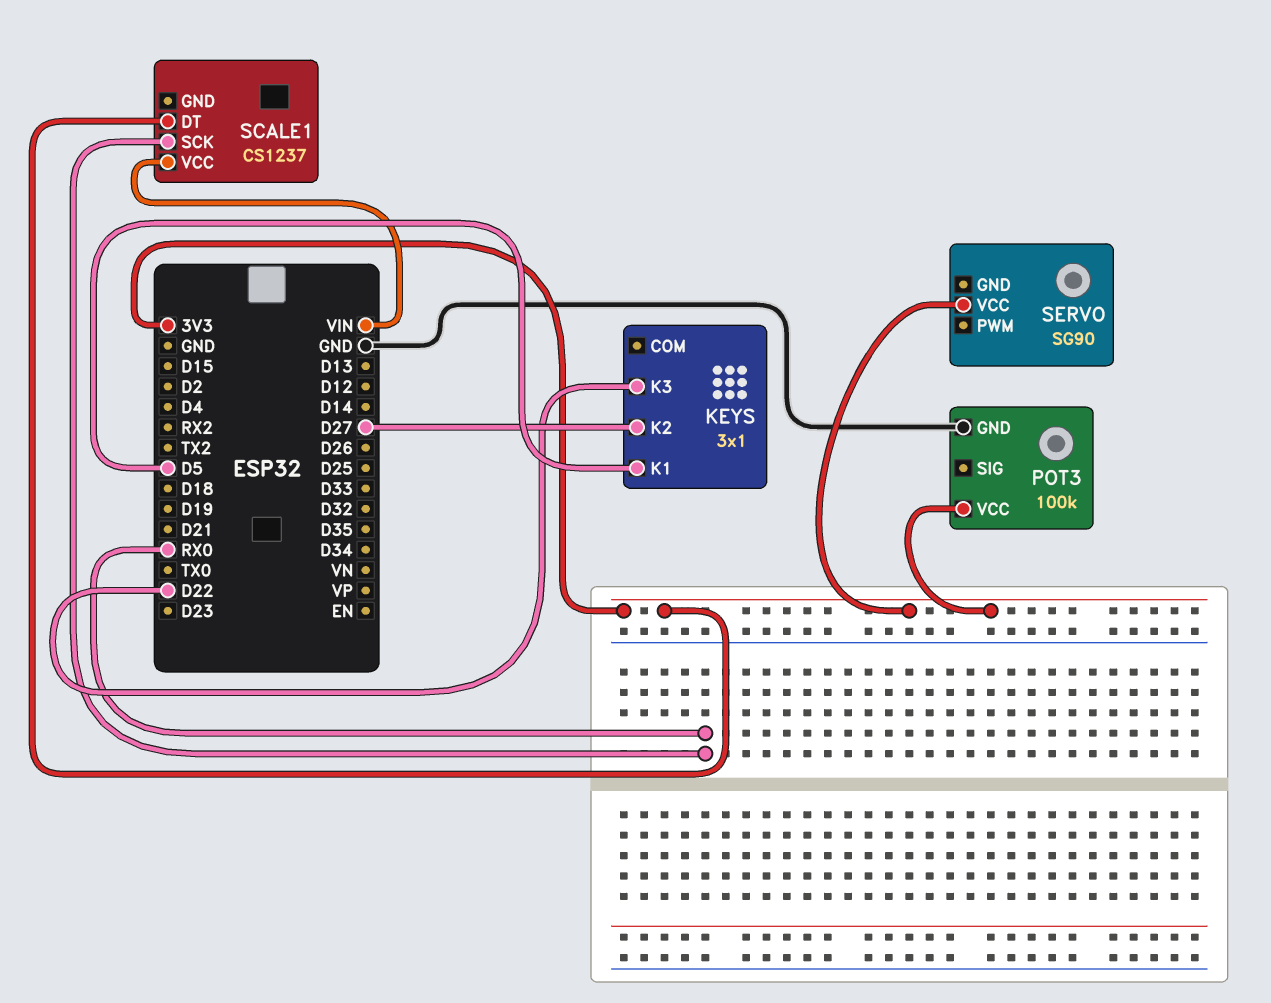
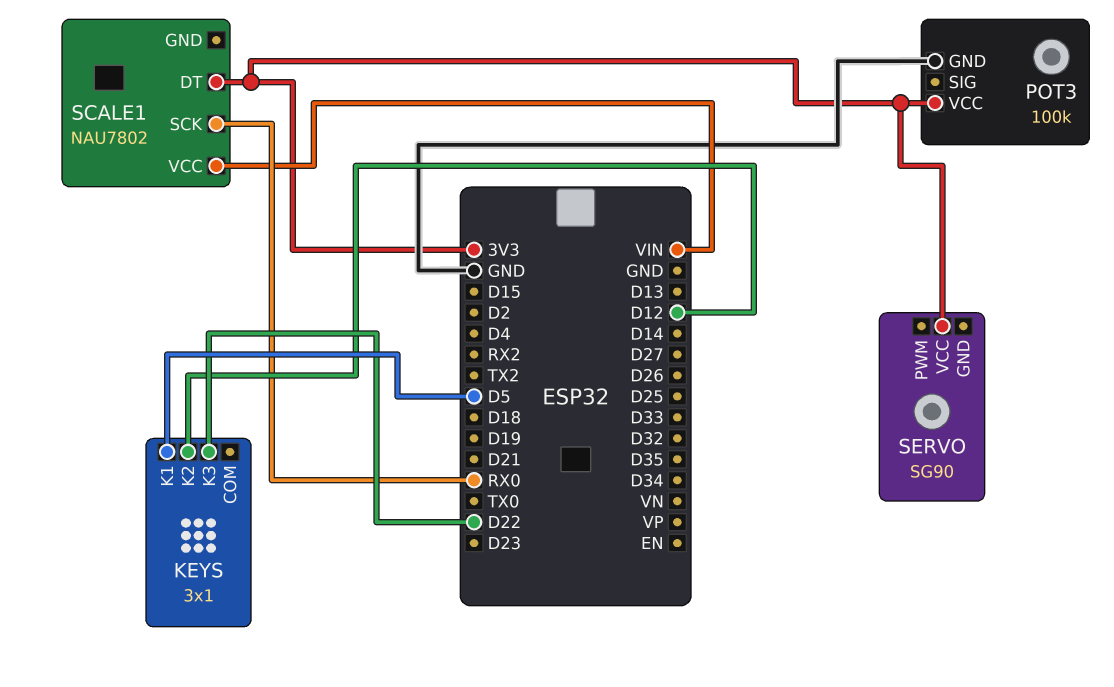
KEYS pin K2: D27 -> D12
SCALE1: CS1237 -> NAU7802

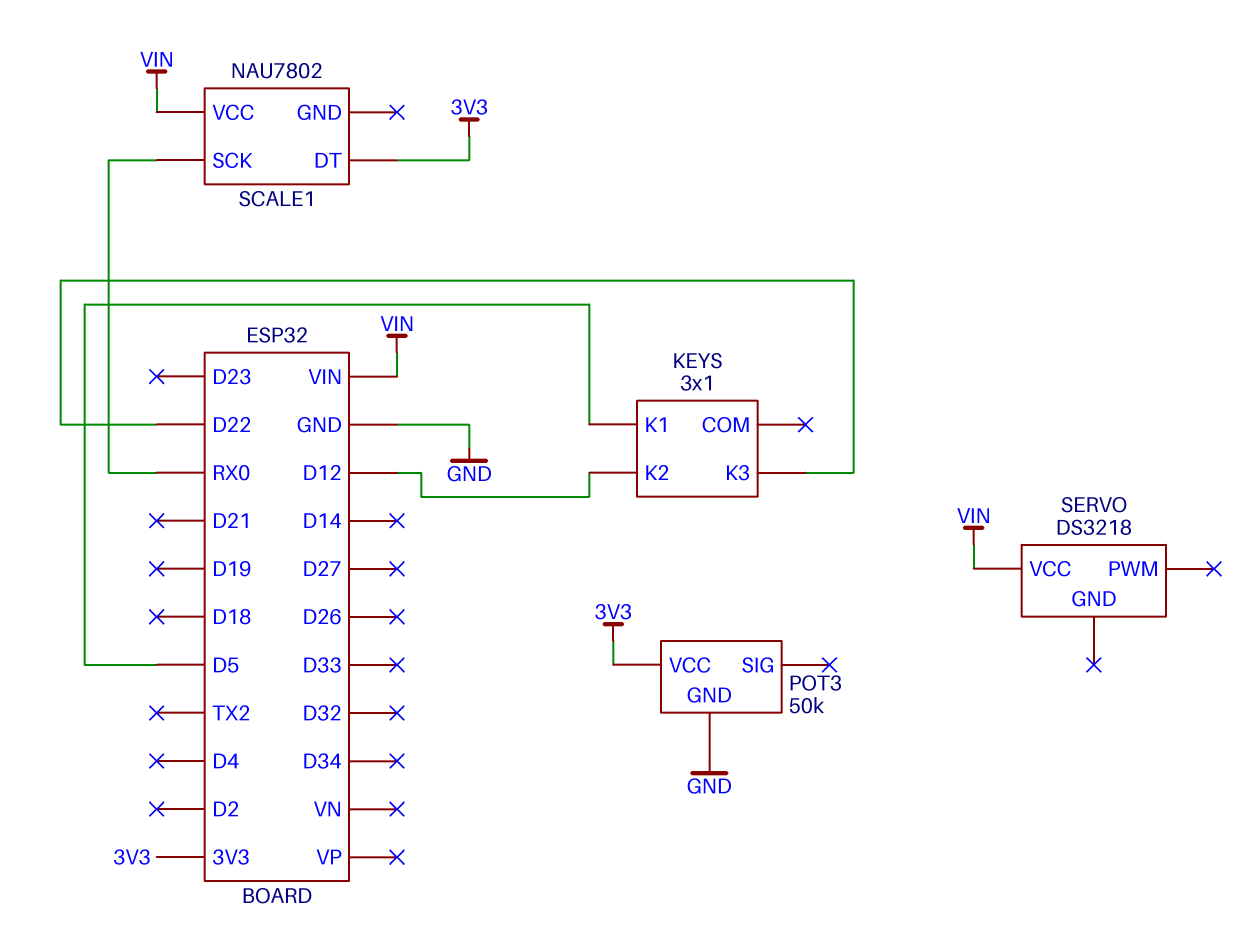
POT3: 100k -> 50k
SERVO: SG90 -> DS3218
SERVO pin VCC: 3V3 -> VIN

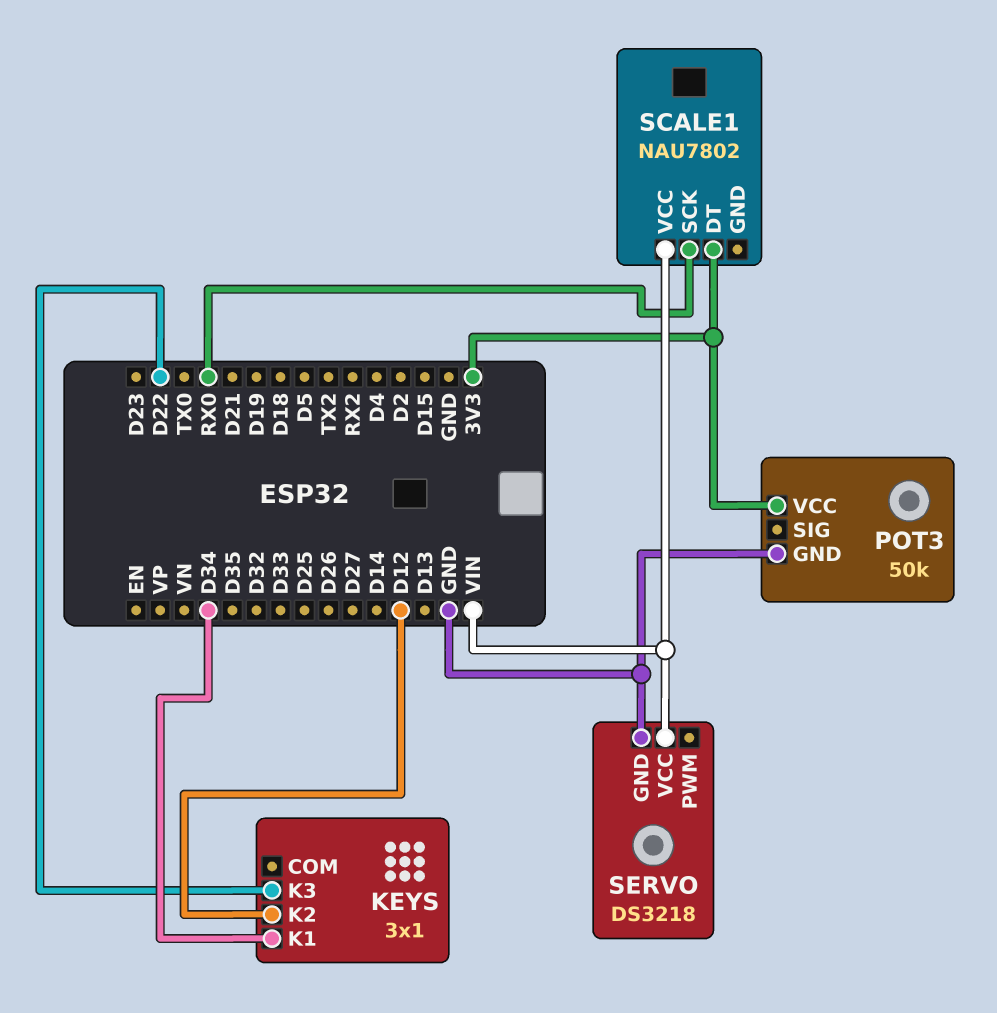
KEYS pin K1: D5 -> D34
SERVO pin GND: none -> GND

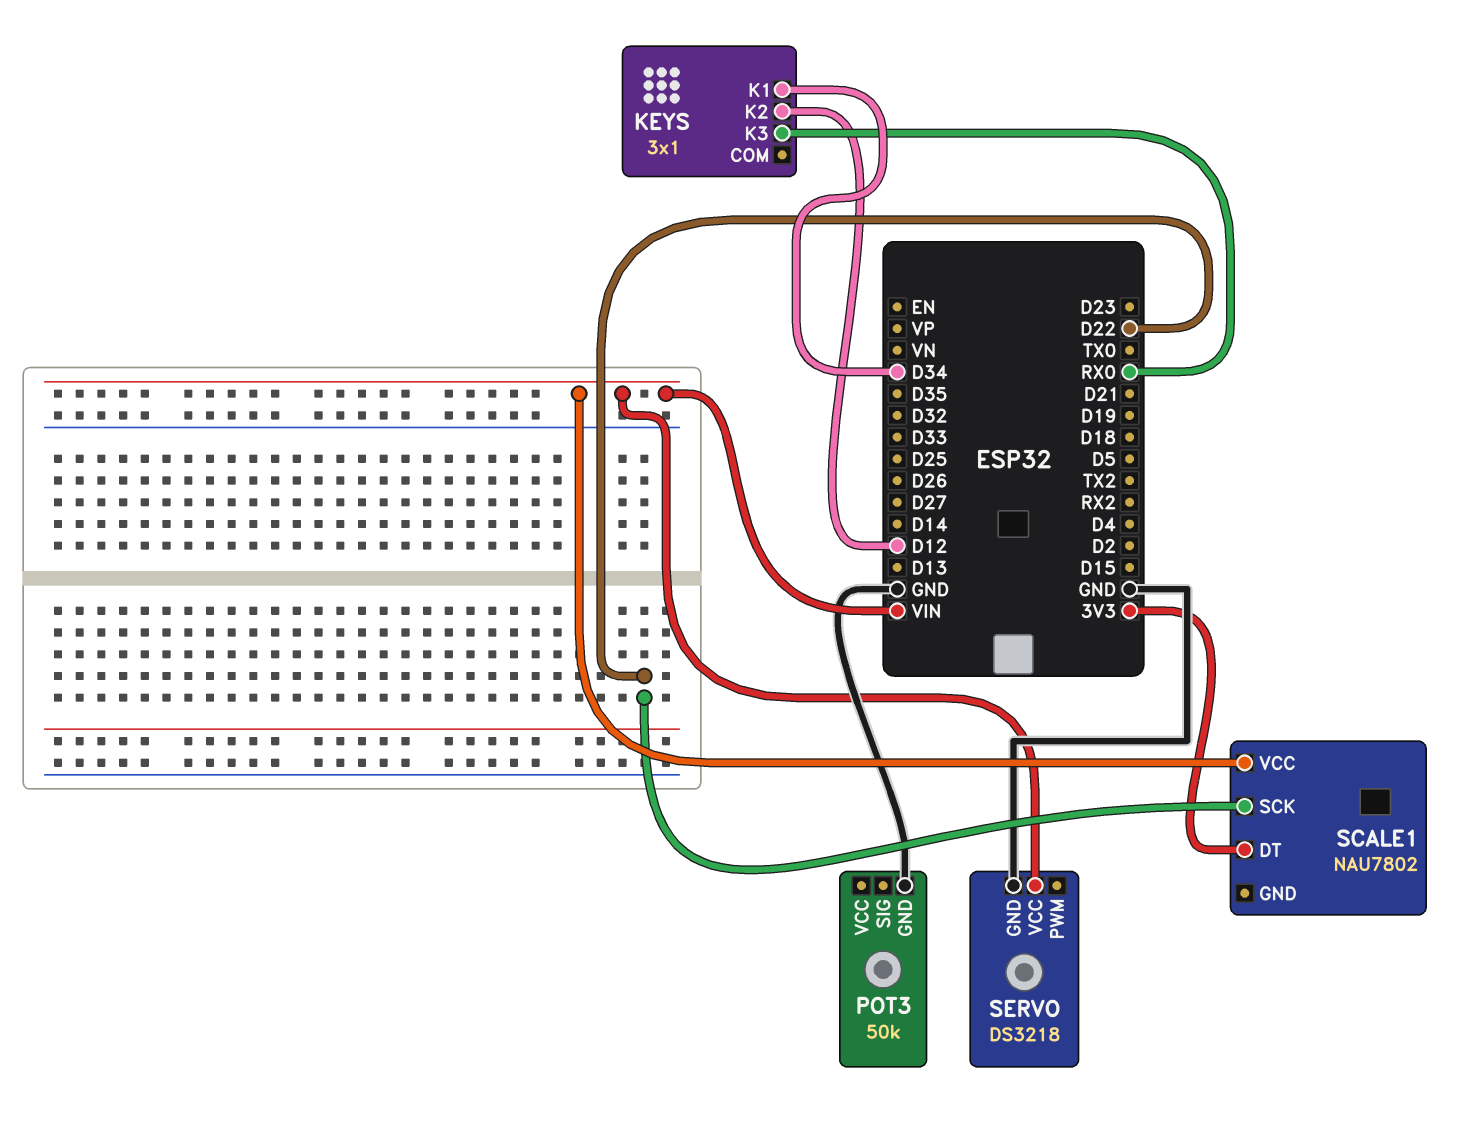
KEYS pin K3: D22 -> RX0
POT3 pin VCC: 3V3 -> none
SCALE1 pin SCK: RX0 -> D22

